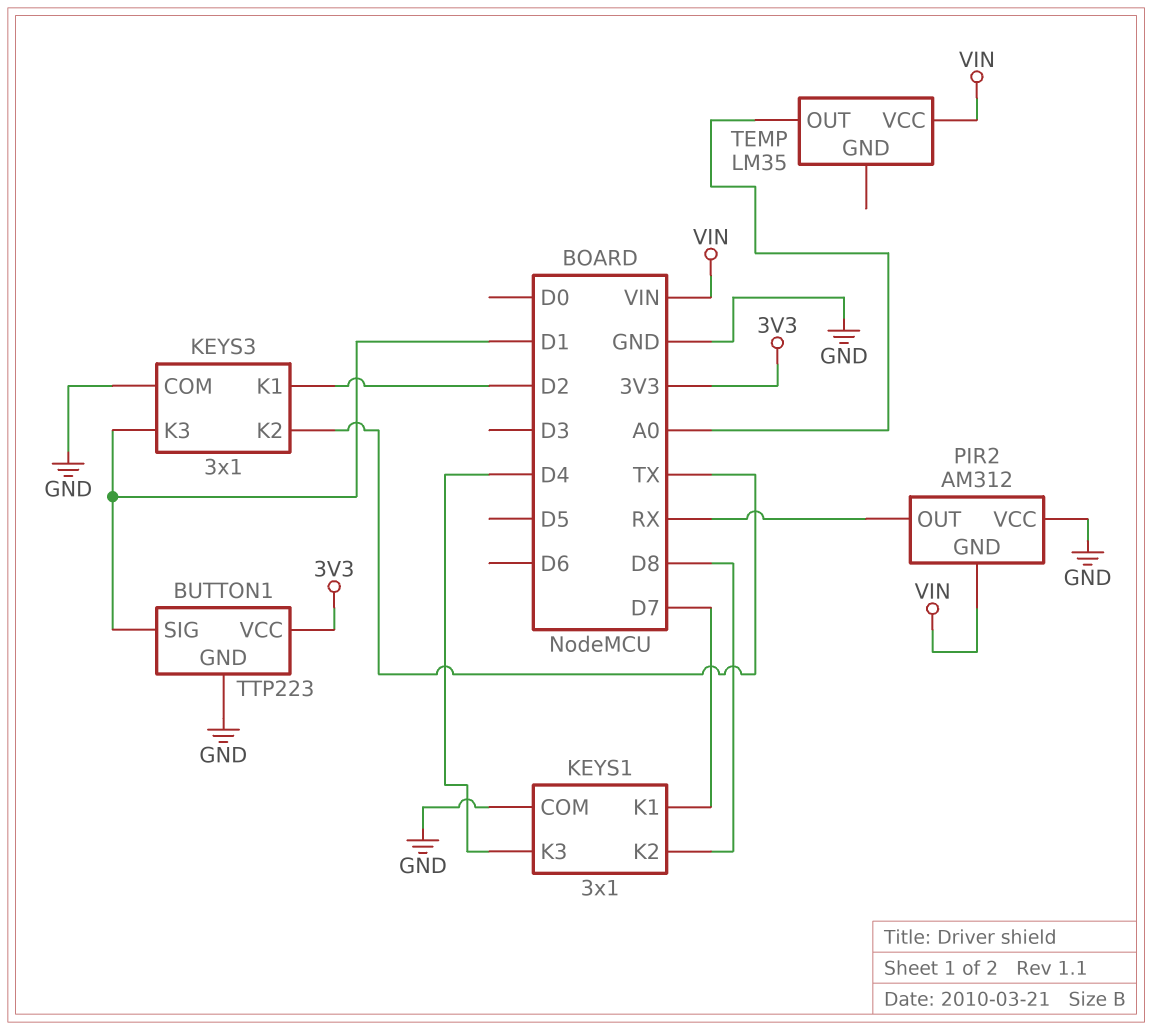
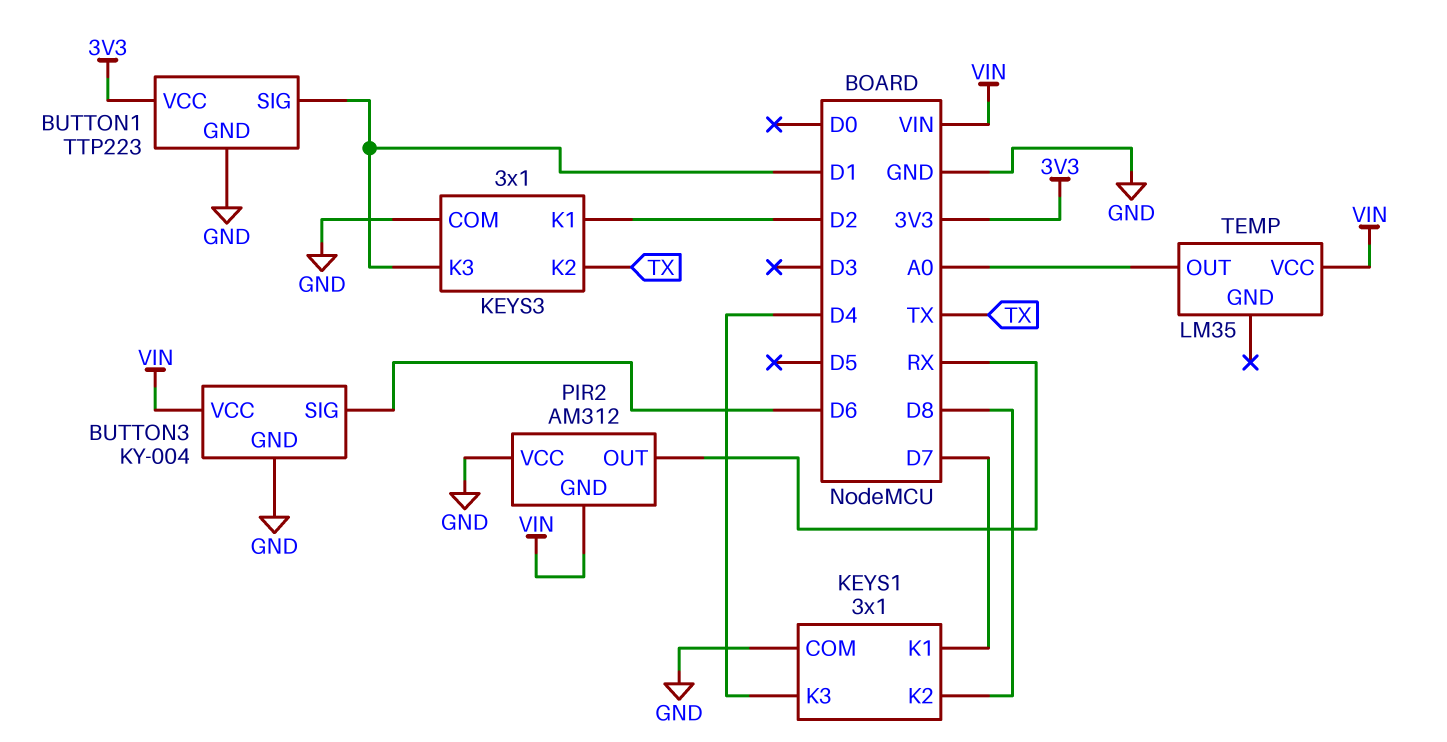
BUTTON3: none -> KY-004
BUTTON3 pin GND: none -> GND
BUTTON3 pin SIG: none -> D6
BUTTON3 pin VCC: none -> VIN

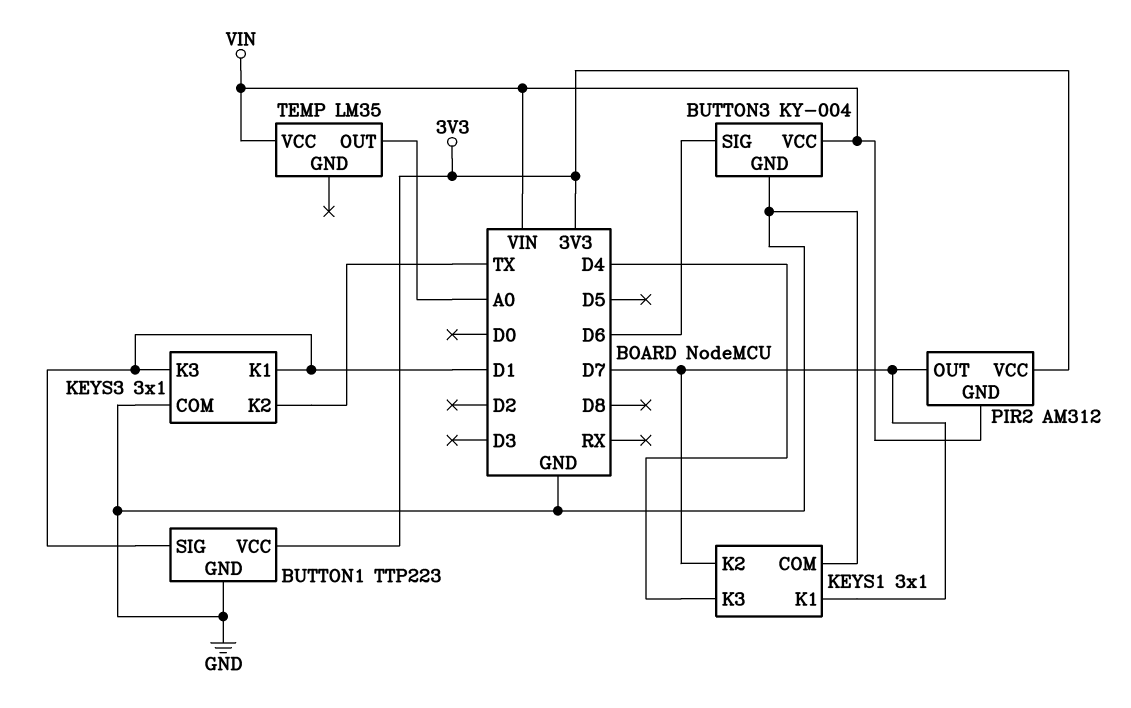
KEYS1 pin K2: D8 -> D7
KEYS3 pin K1: D2 -> D1
PIR2 pin OUT: RX -> D7
PIR2 pin VCC: GND -> 3V3

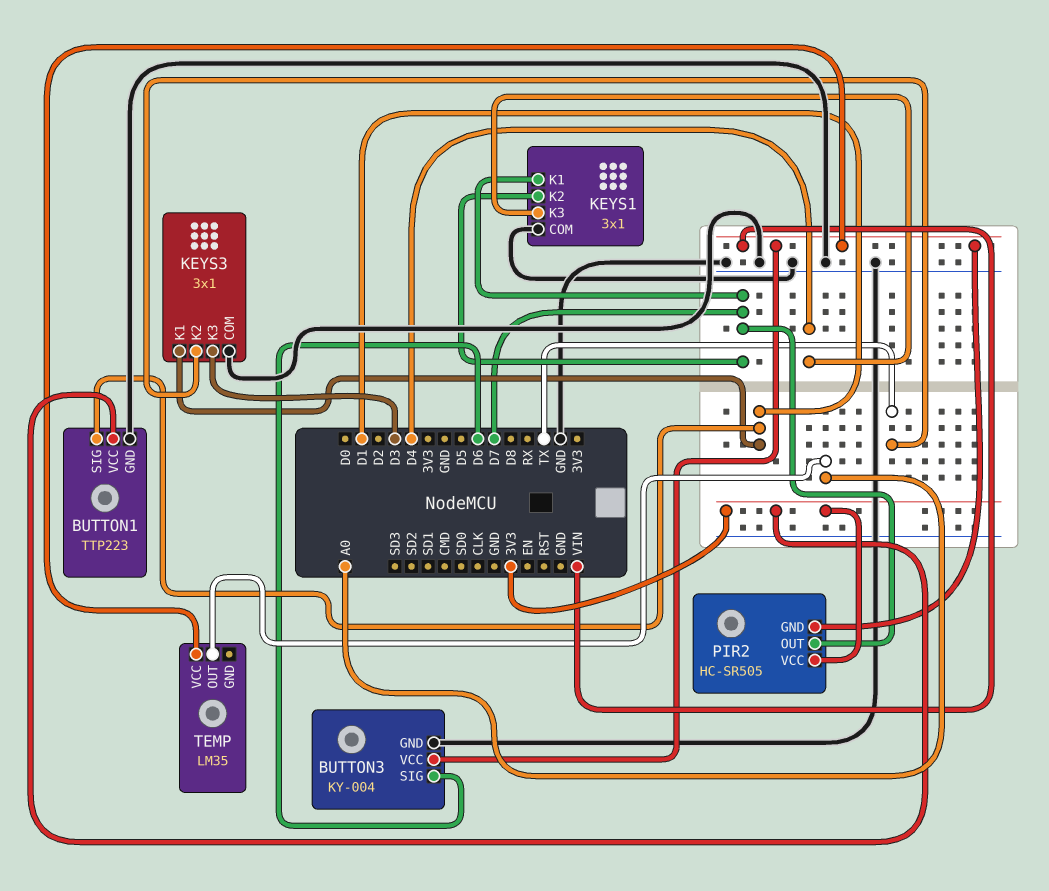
KEYS3 pin K3: D1 -> D3
PIR2: AM312 -> HC-SR505

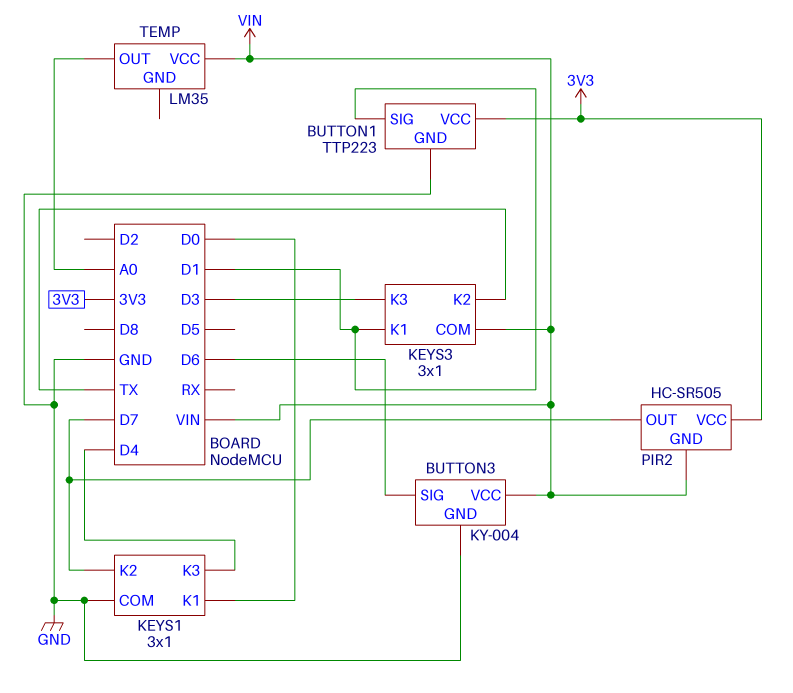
KEYS1 pin K1: D7 -> D0
KEYS3 pin COM: GND -> VIN

